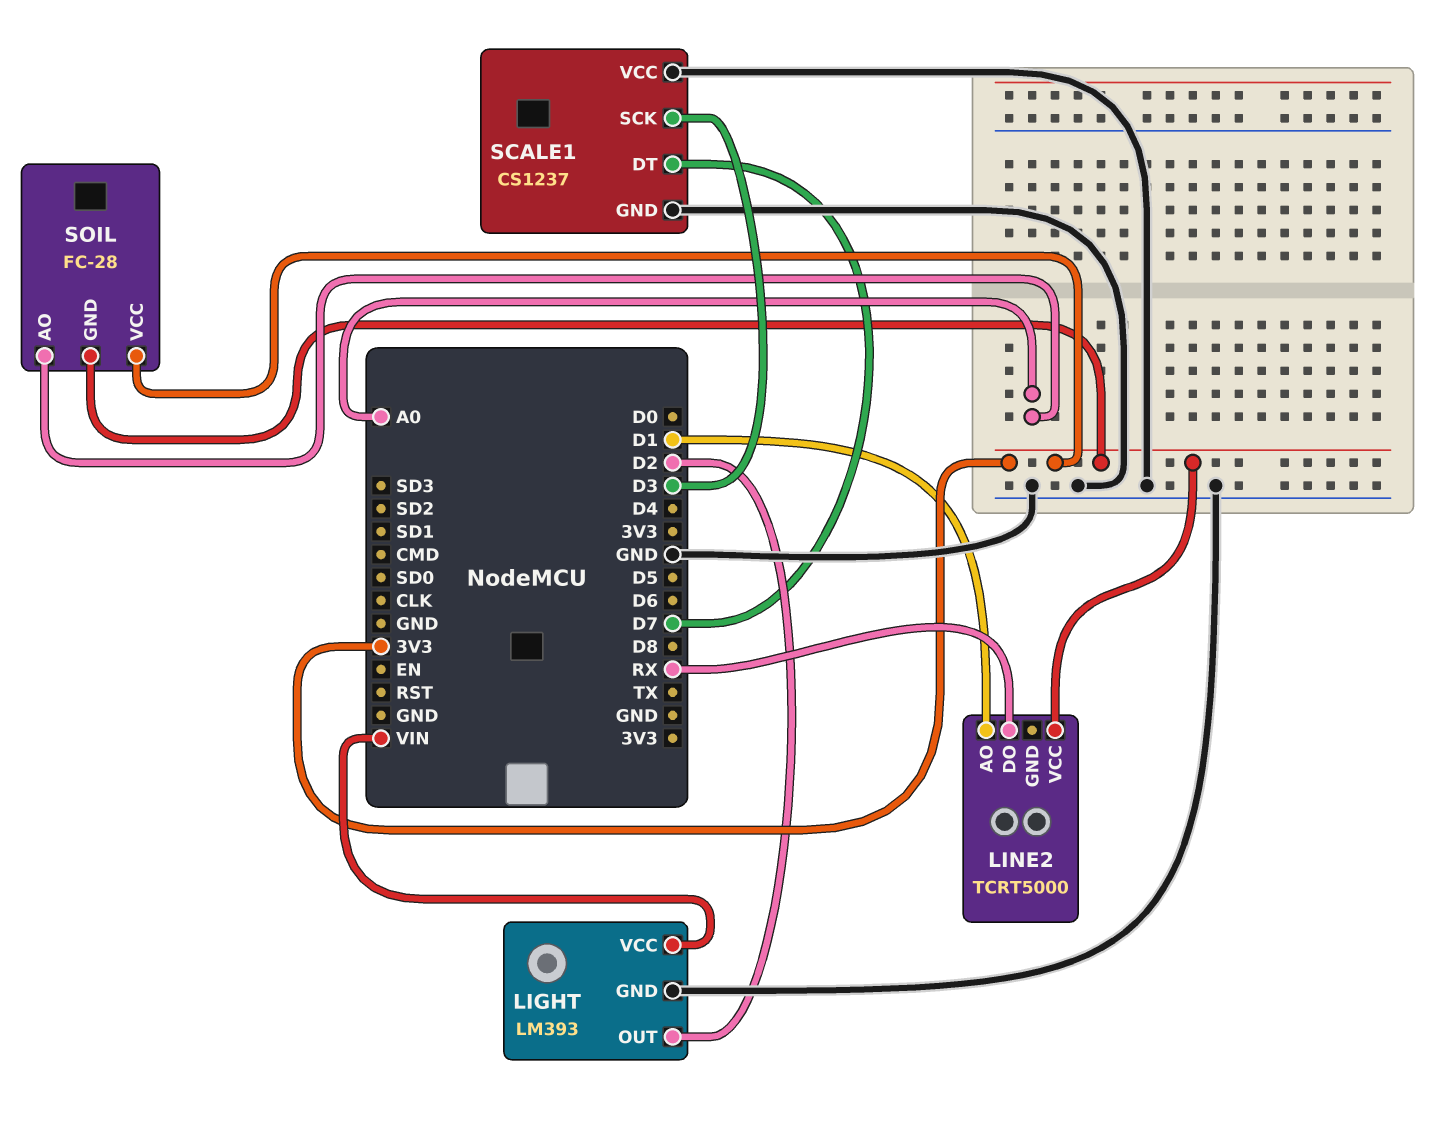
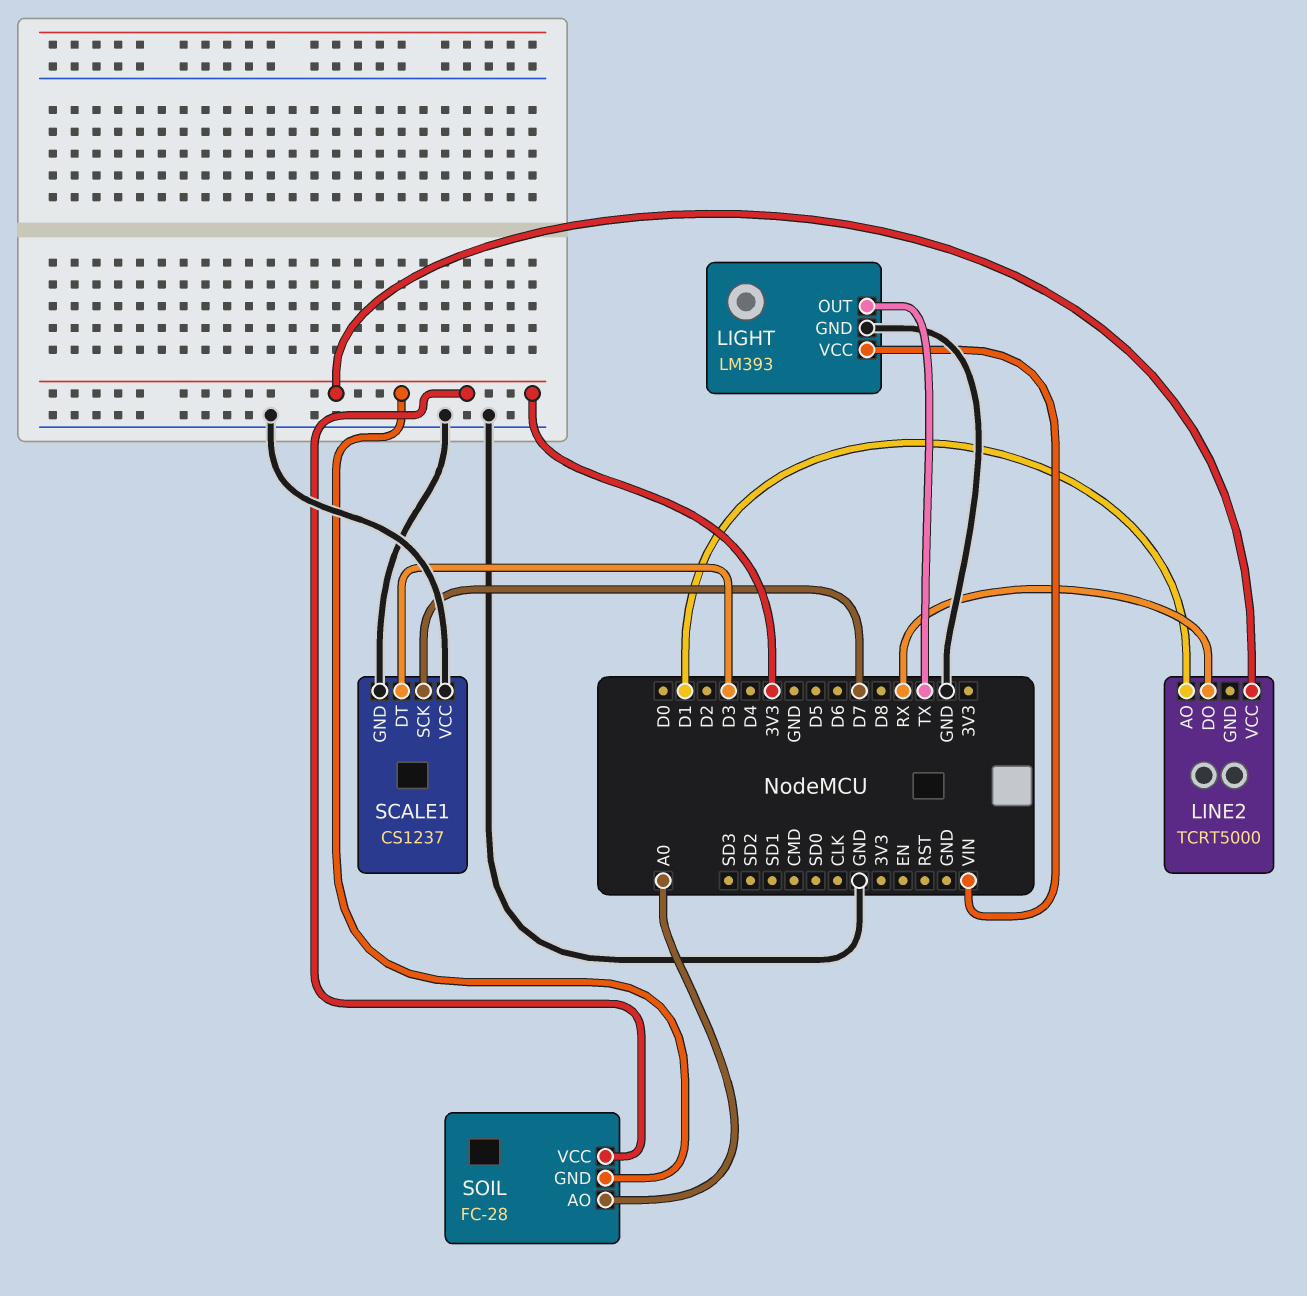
LIGHT pin OUT: D2 -> TX
SCALE1 pin DT: D7 -> D3
SCALE1 pin SCK: D3 -> D7

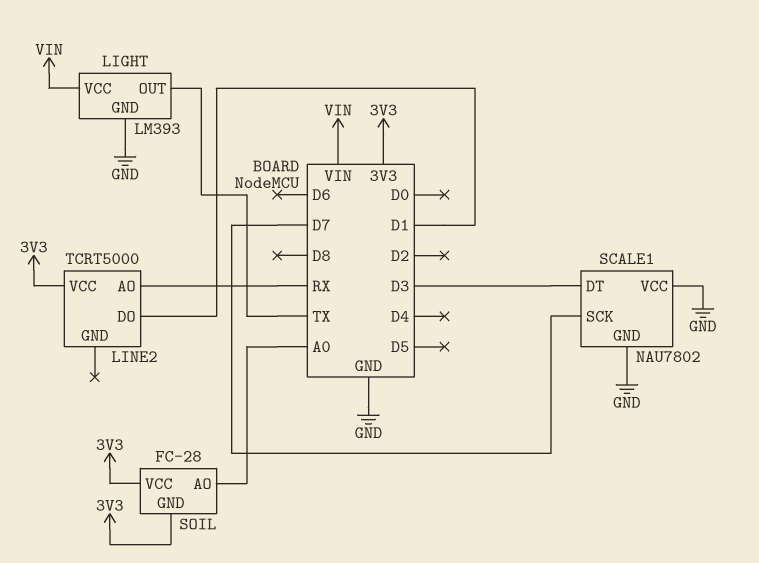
LINE2 pin AO: D1 -> RX
LINE2 pin DO: RX -> D1
SCALE1: CS1237 -> NAU7802

